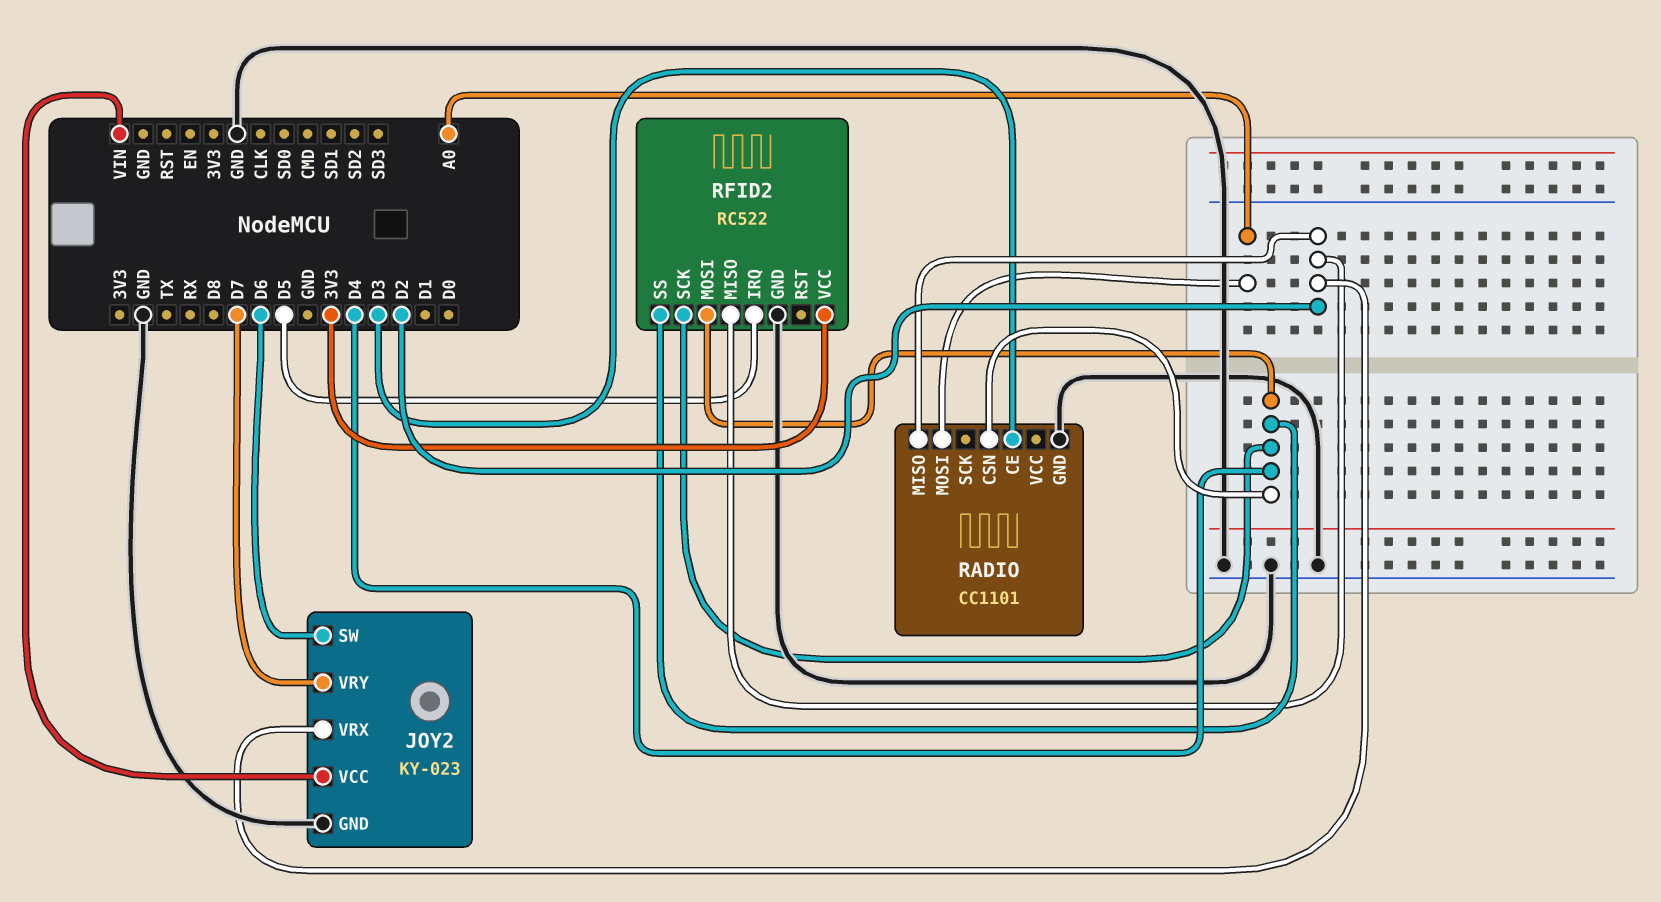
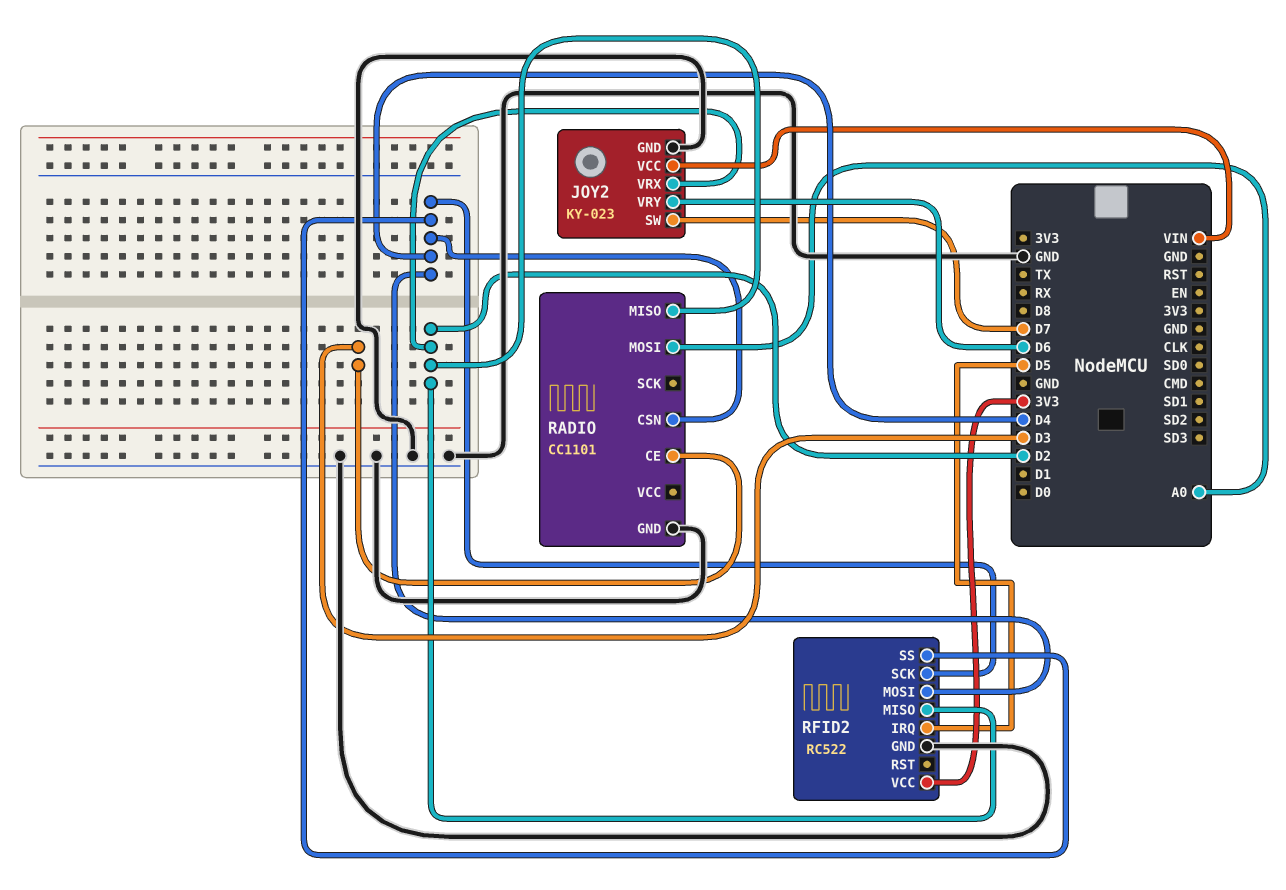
JOY2 pin SW: D6 -> D7
JOY2 pin VRY: D7 -> D6

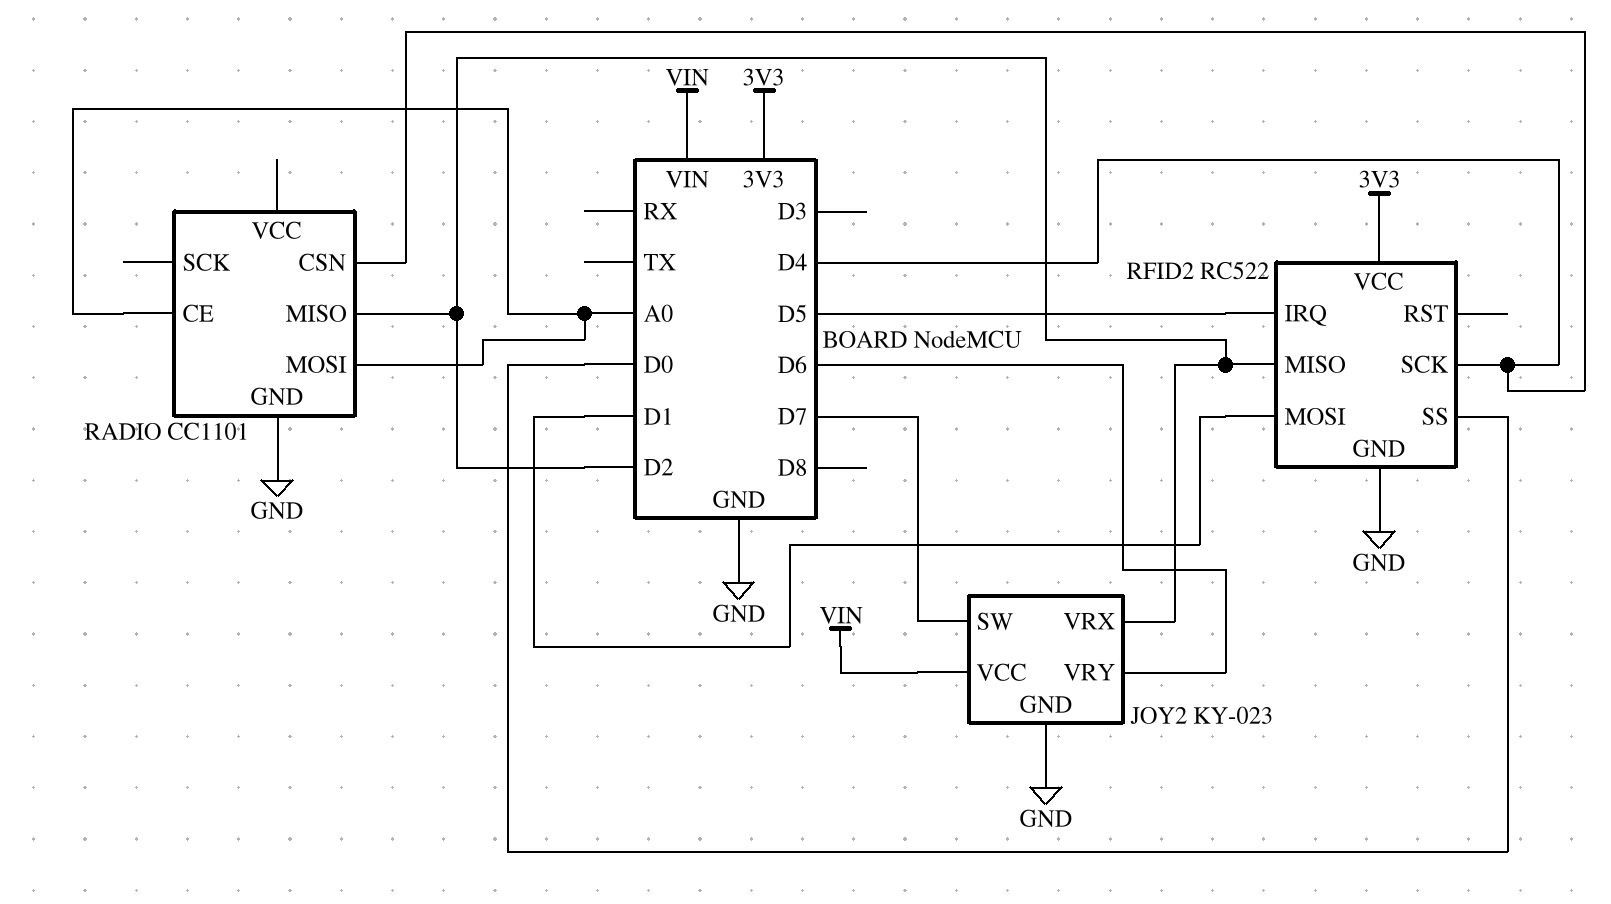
RADIO pin CE: D3 -> A0
RFID2 pin MOSI: D4 -> D1
RFID2 pin SS: D4 -> D0

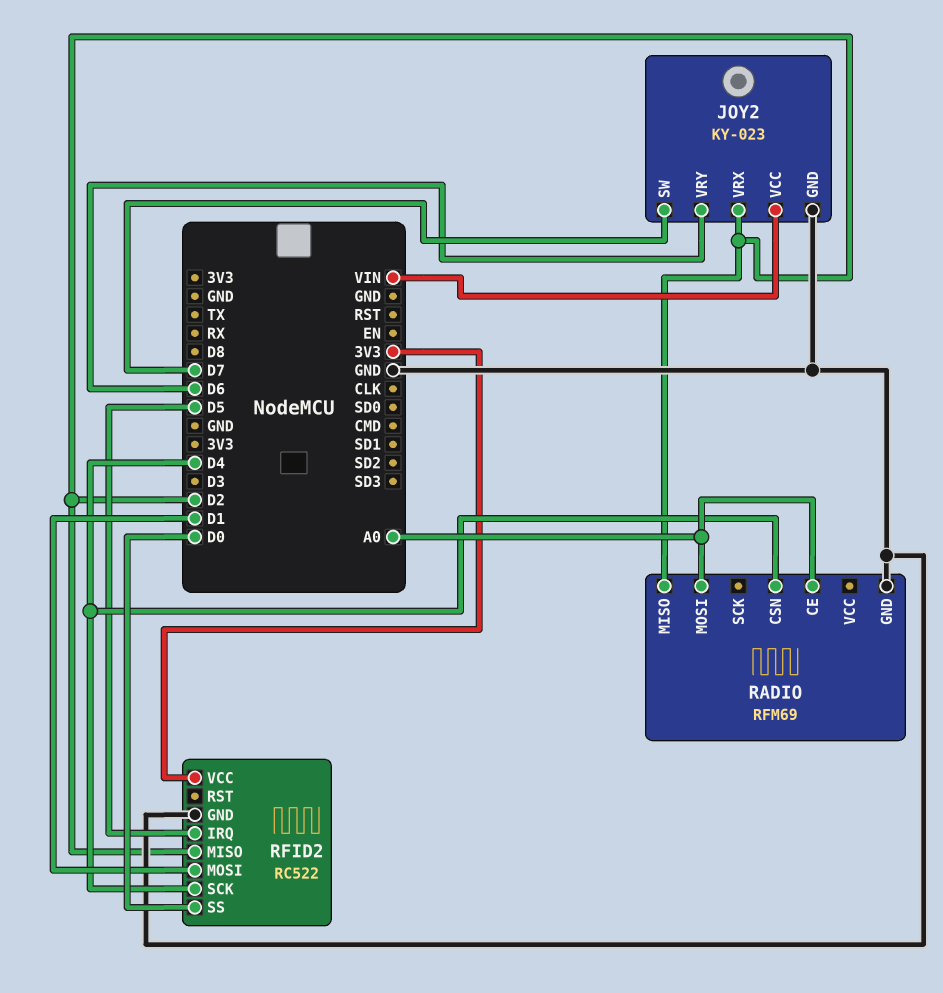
RADIO: CC1101 -> RFM69

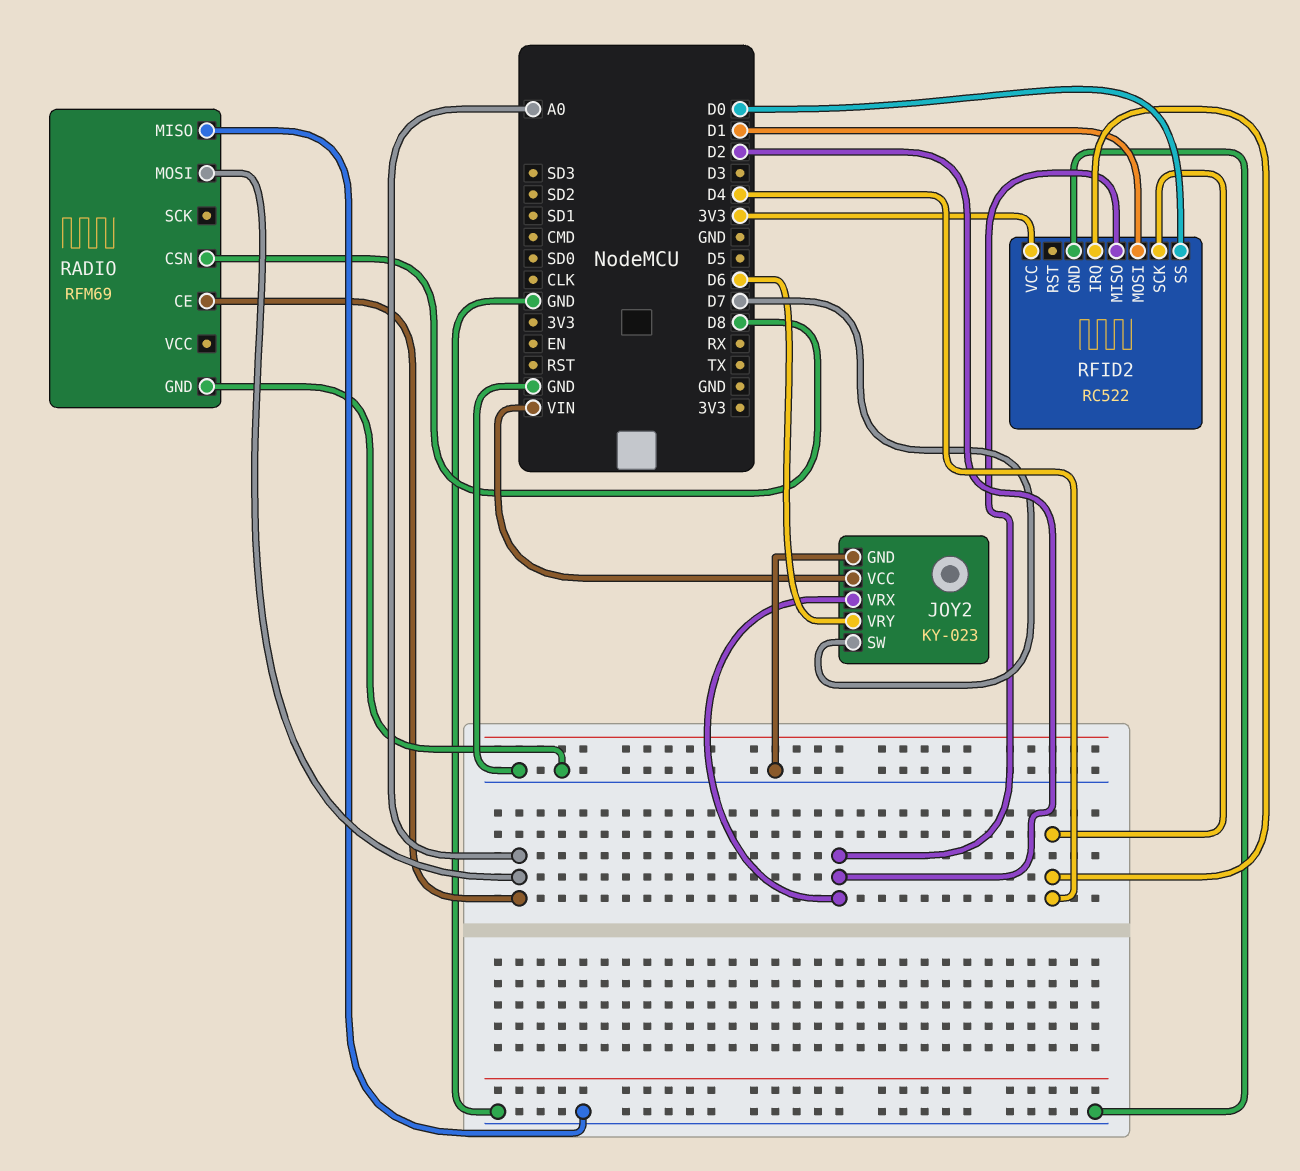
RADIO pin CSN: D4 -> D8
RADIO pin MISO: D2 -> GND
RFID2 pin IRQ: D5 -> D4

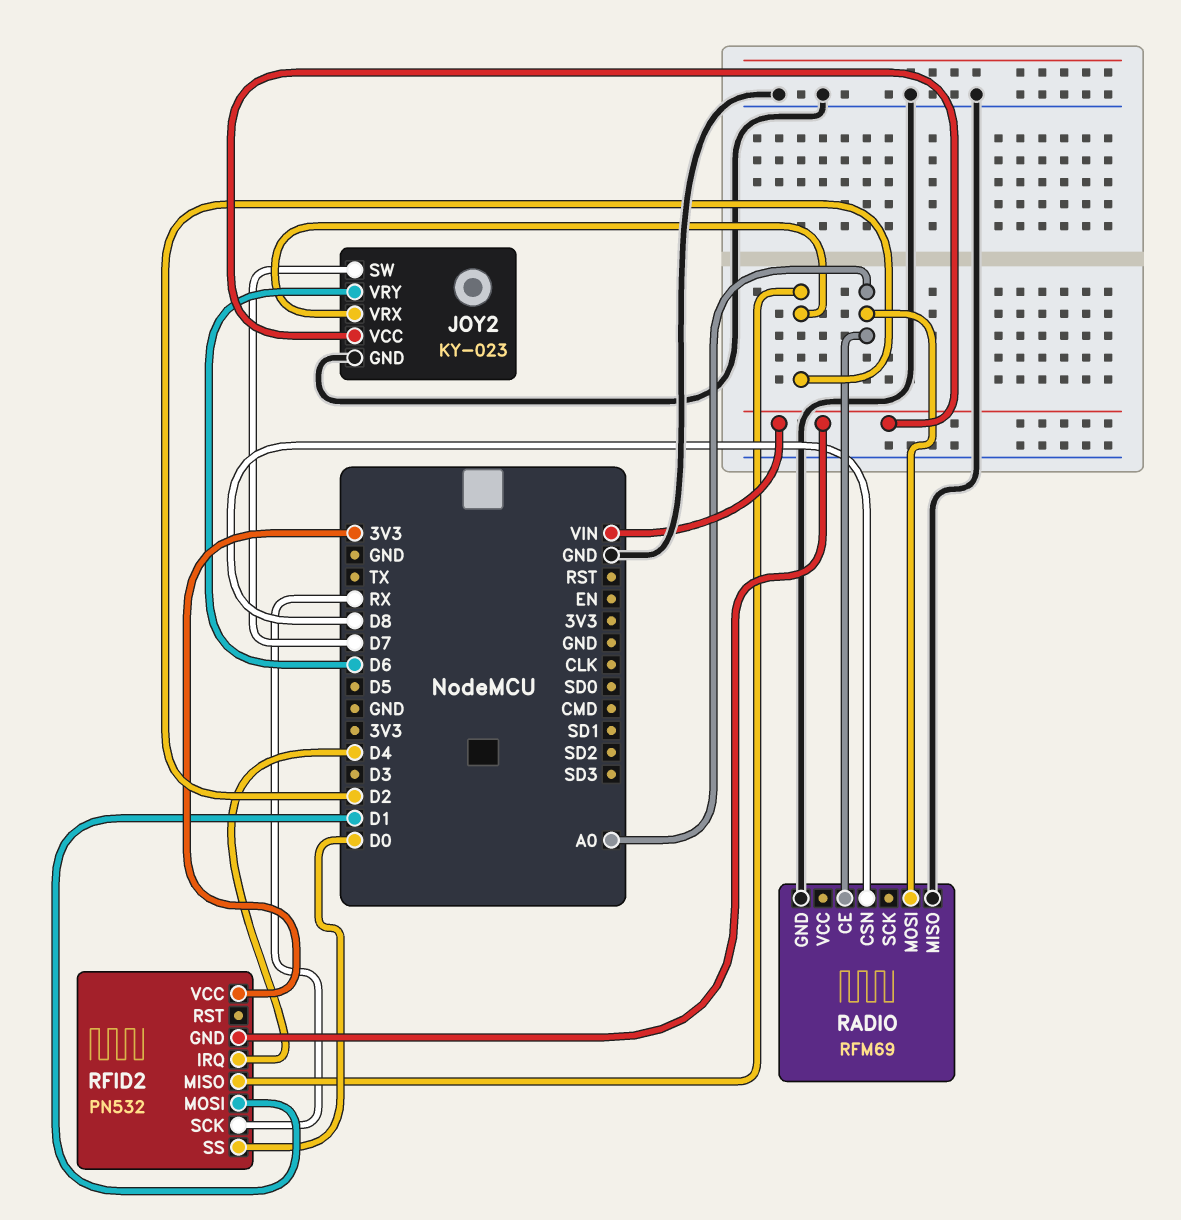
RFID2: RC522 -> PN532
RFID2 pin GND: GND -> VIN
RFID2 pin SCK: D4 -> RX

